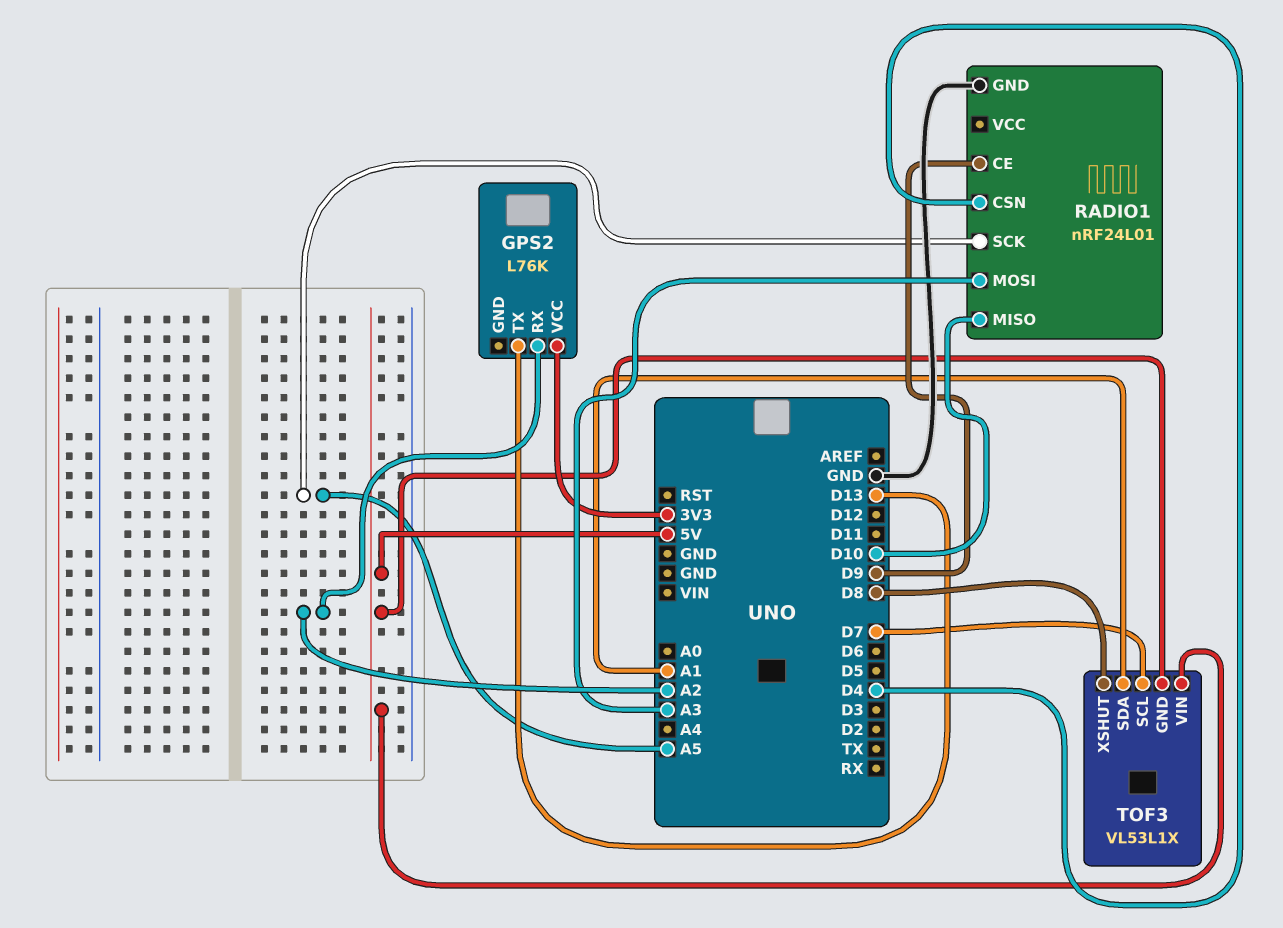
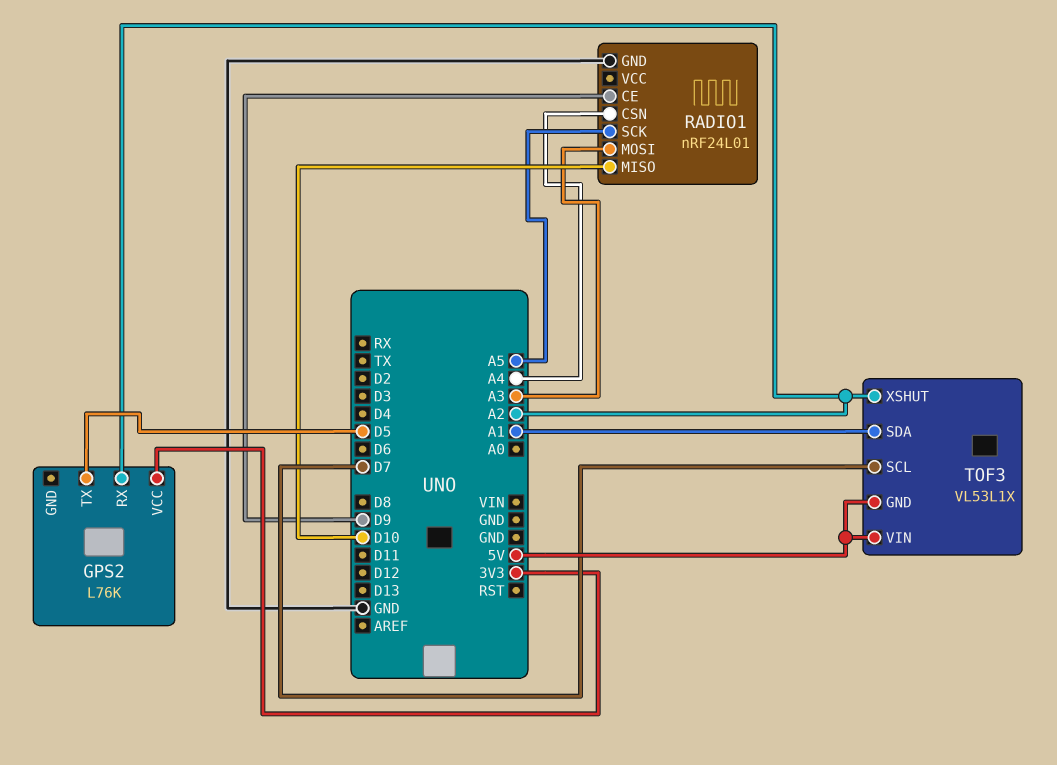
GPS2 pin TX: D13 -> D5
RADIO1 pin CSN: D4 -> A4
TOF3 pin XSHUT: D8 -> A2

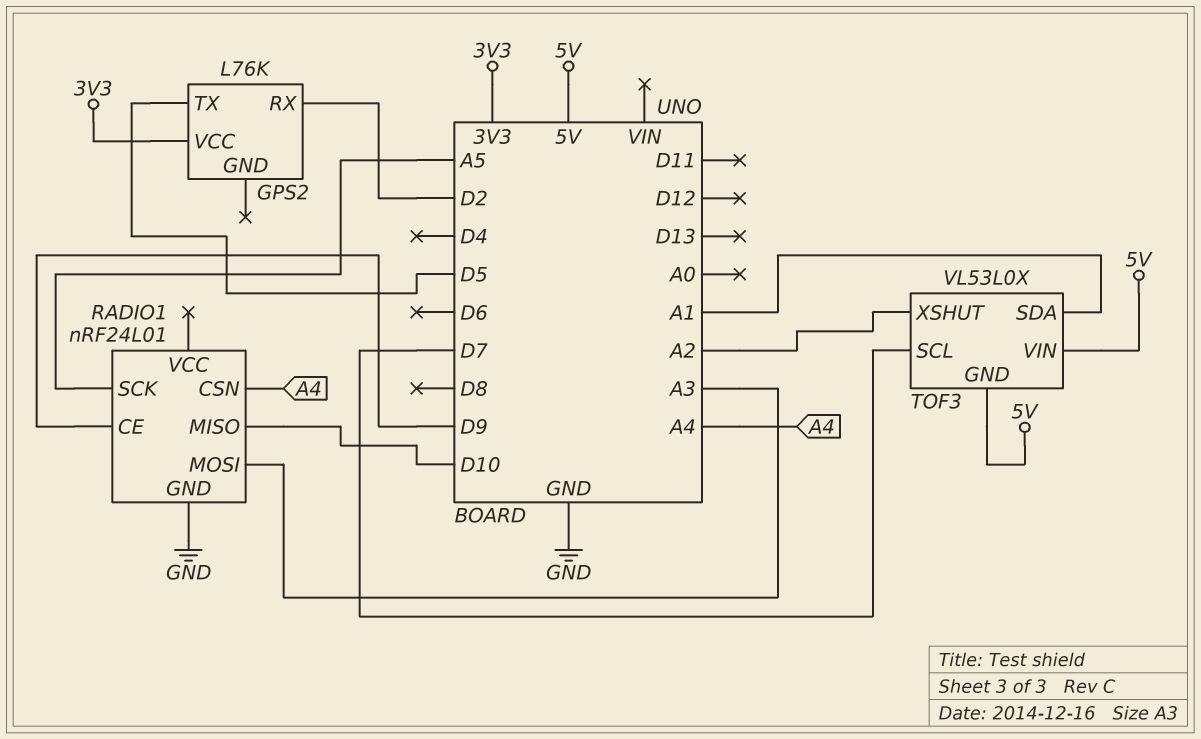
GPS2 pin RX: A2 -> D2
TOF3: VL53L1X -> VL53L0X

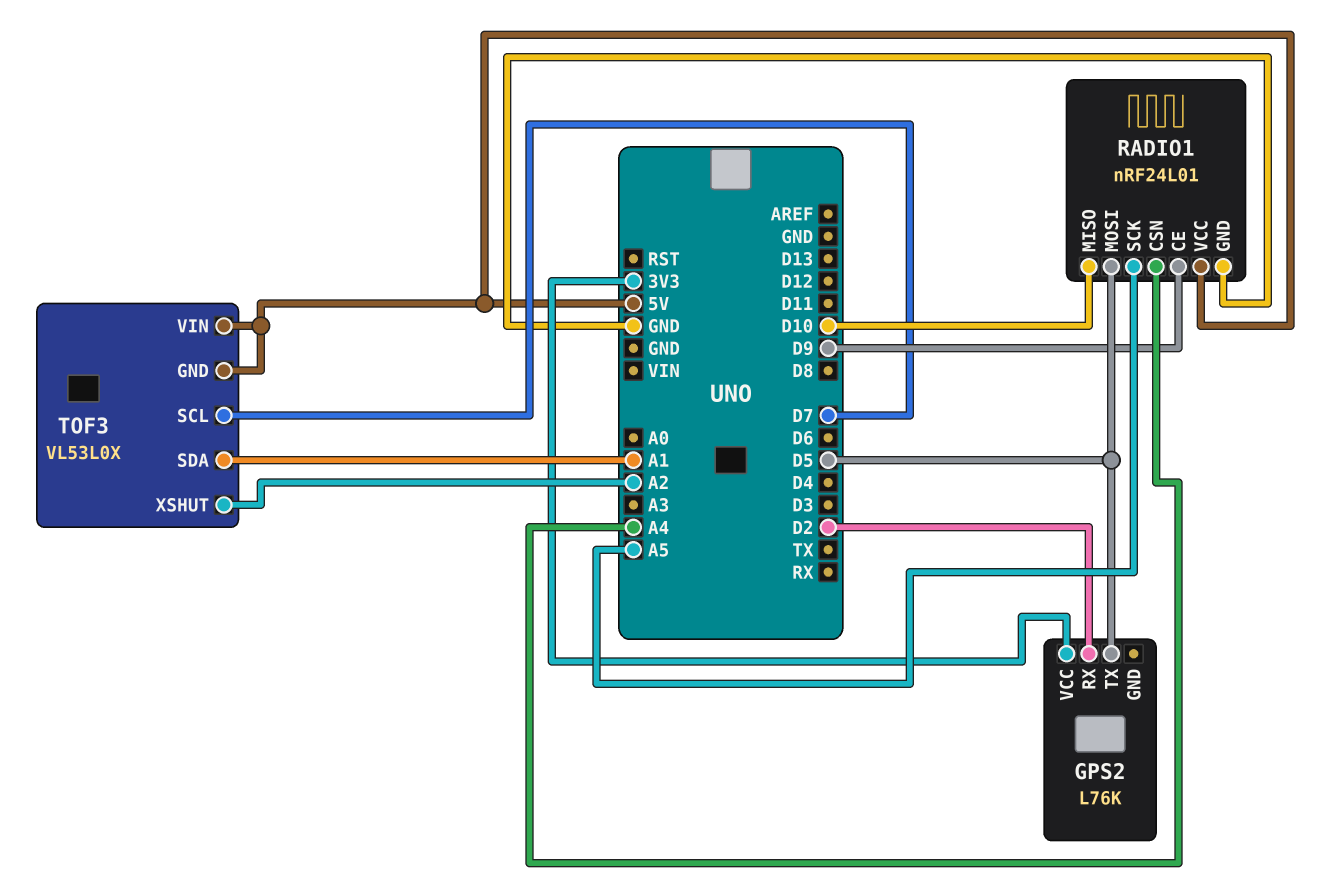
RADIO1 pin MOSI: A3 -> D5
RADIO1 pin VCC: none -> 5V

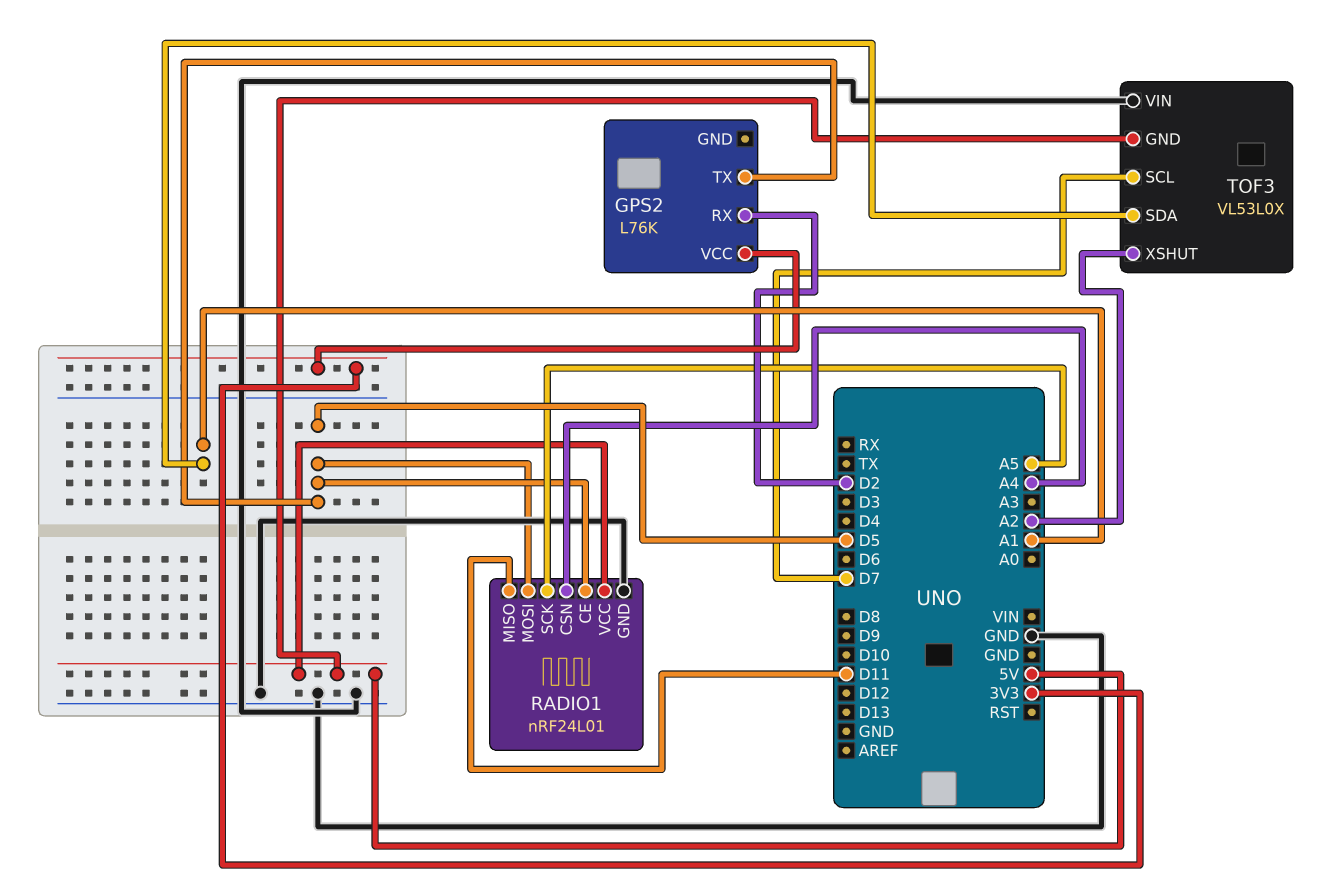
RADIO1 pin CE: D9 -> D5
RADIO1 pin MISO: D10 -> D11
TOF3 pin VIN: 5V -> GND

